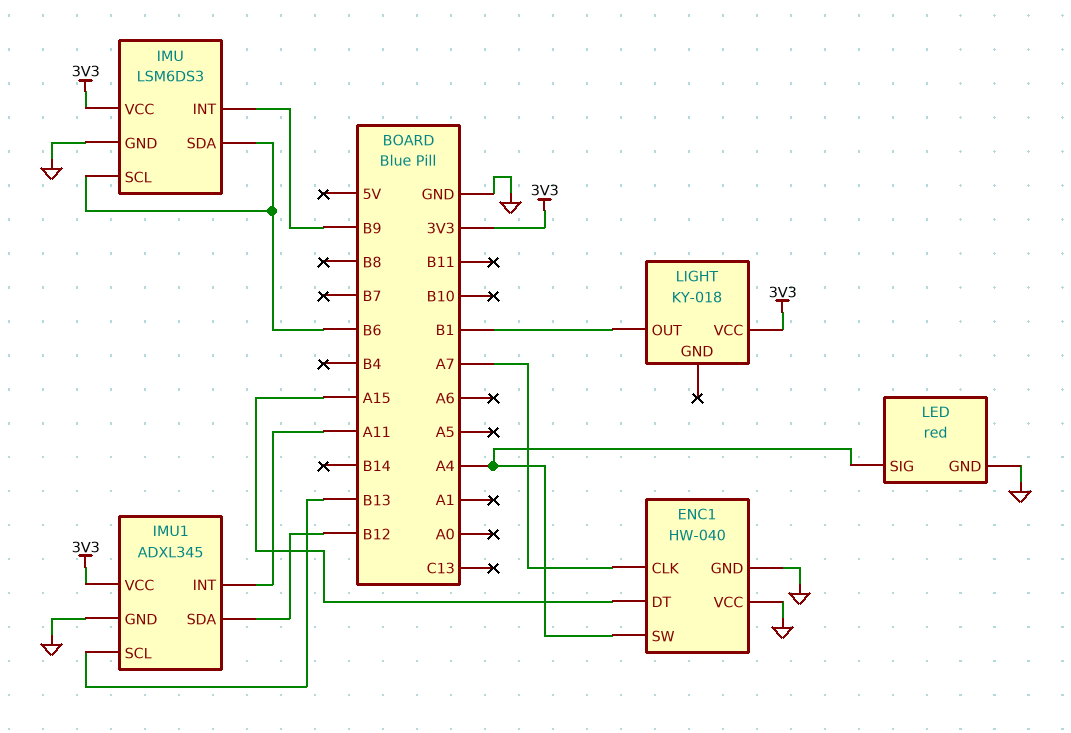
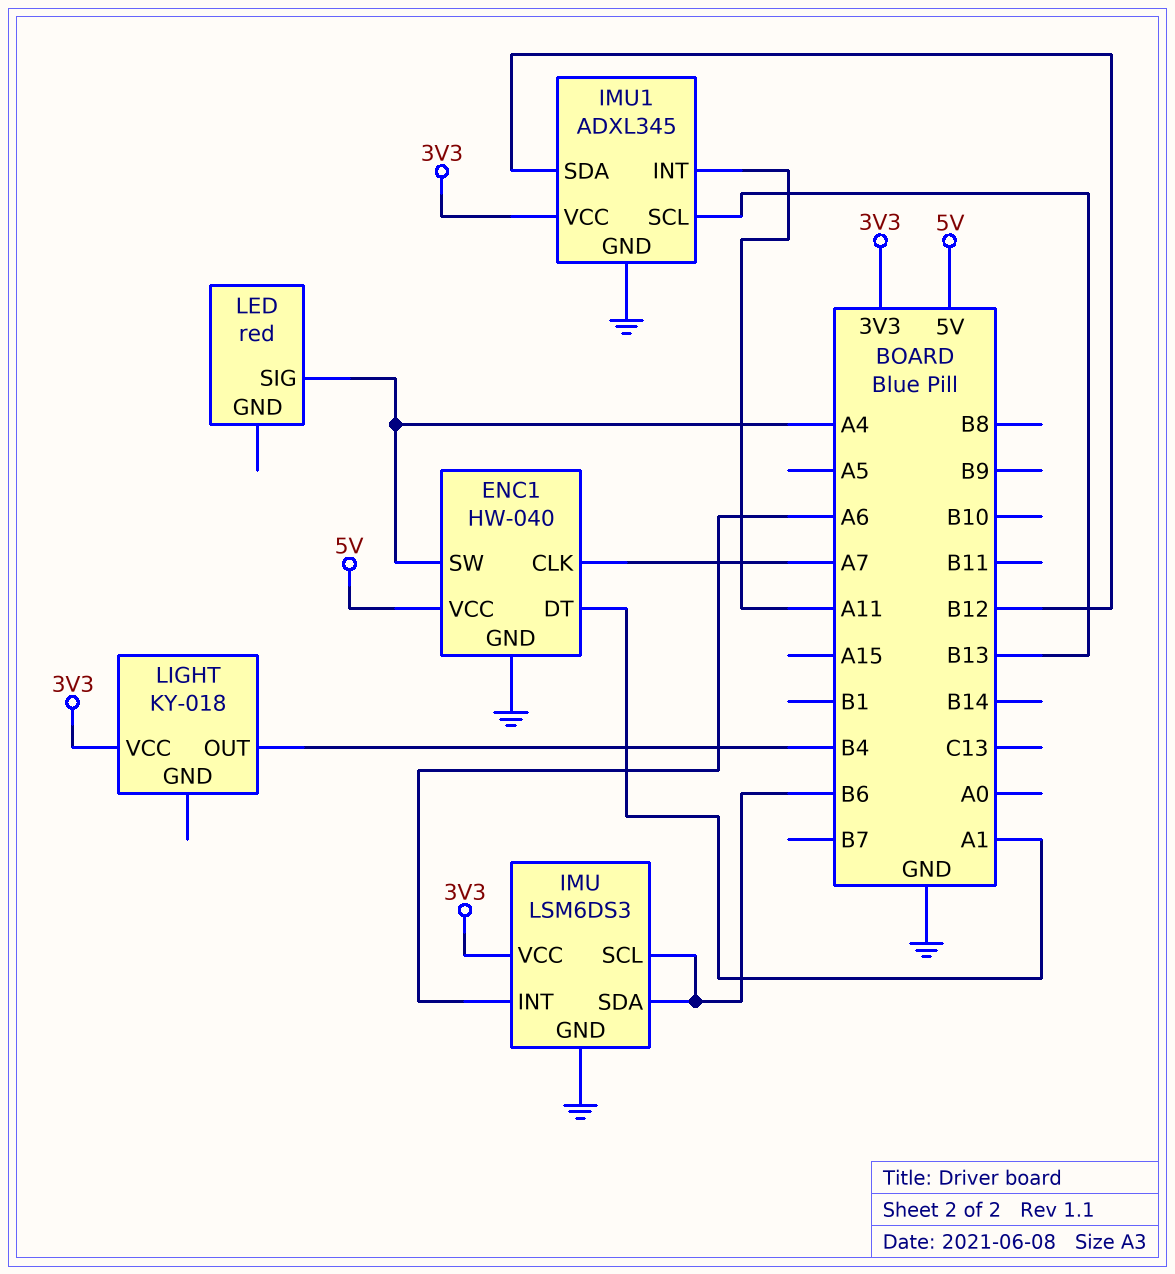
ENC1 pin DT: A15 -> A1
ENC1 pin VCC: GND -> 5V
IMU pin INT: B9 -> A6
LED pin GND: GND -> none
LIGHT pin OUT: B1 -> B4

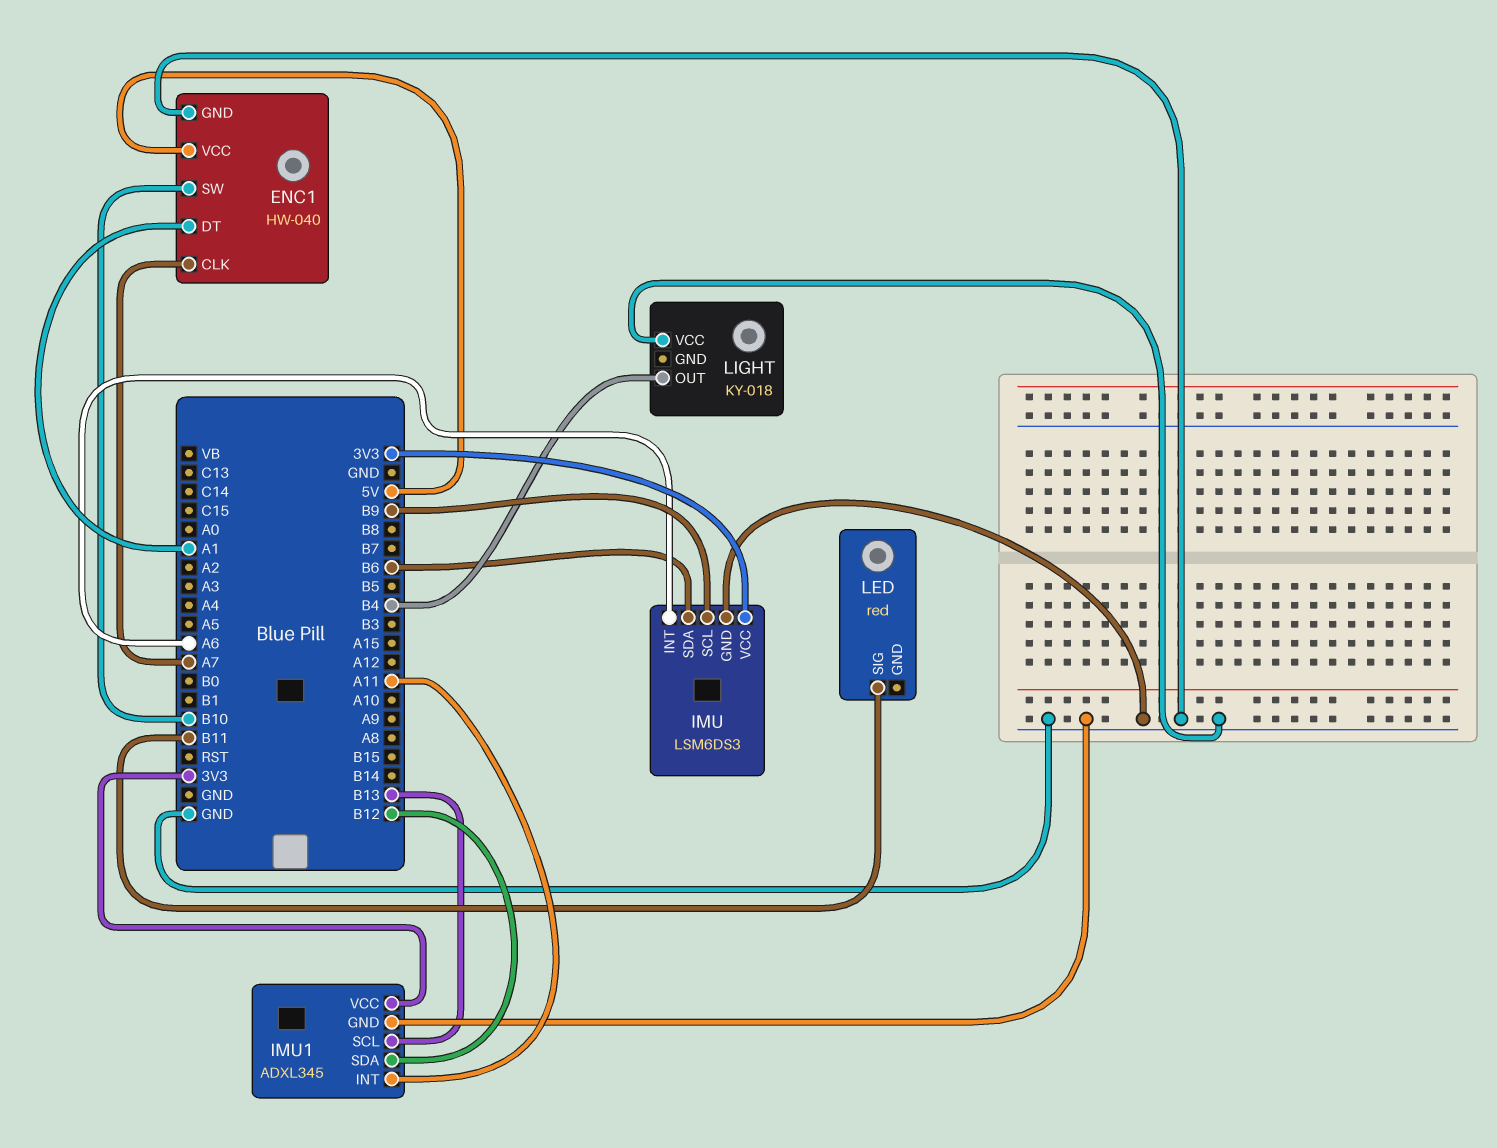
ENC1 pin SW: A4 -> B10
IMU pin SCL: B6 -> B9
LED pin SIG: A4 -> B11
LIGHT pin VCC: 3V3 -> GND

